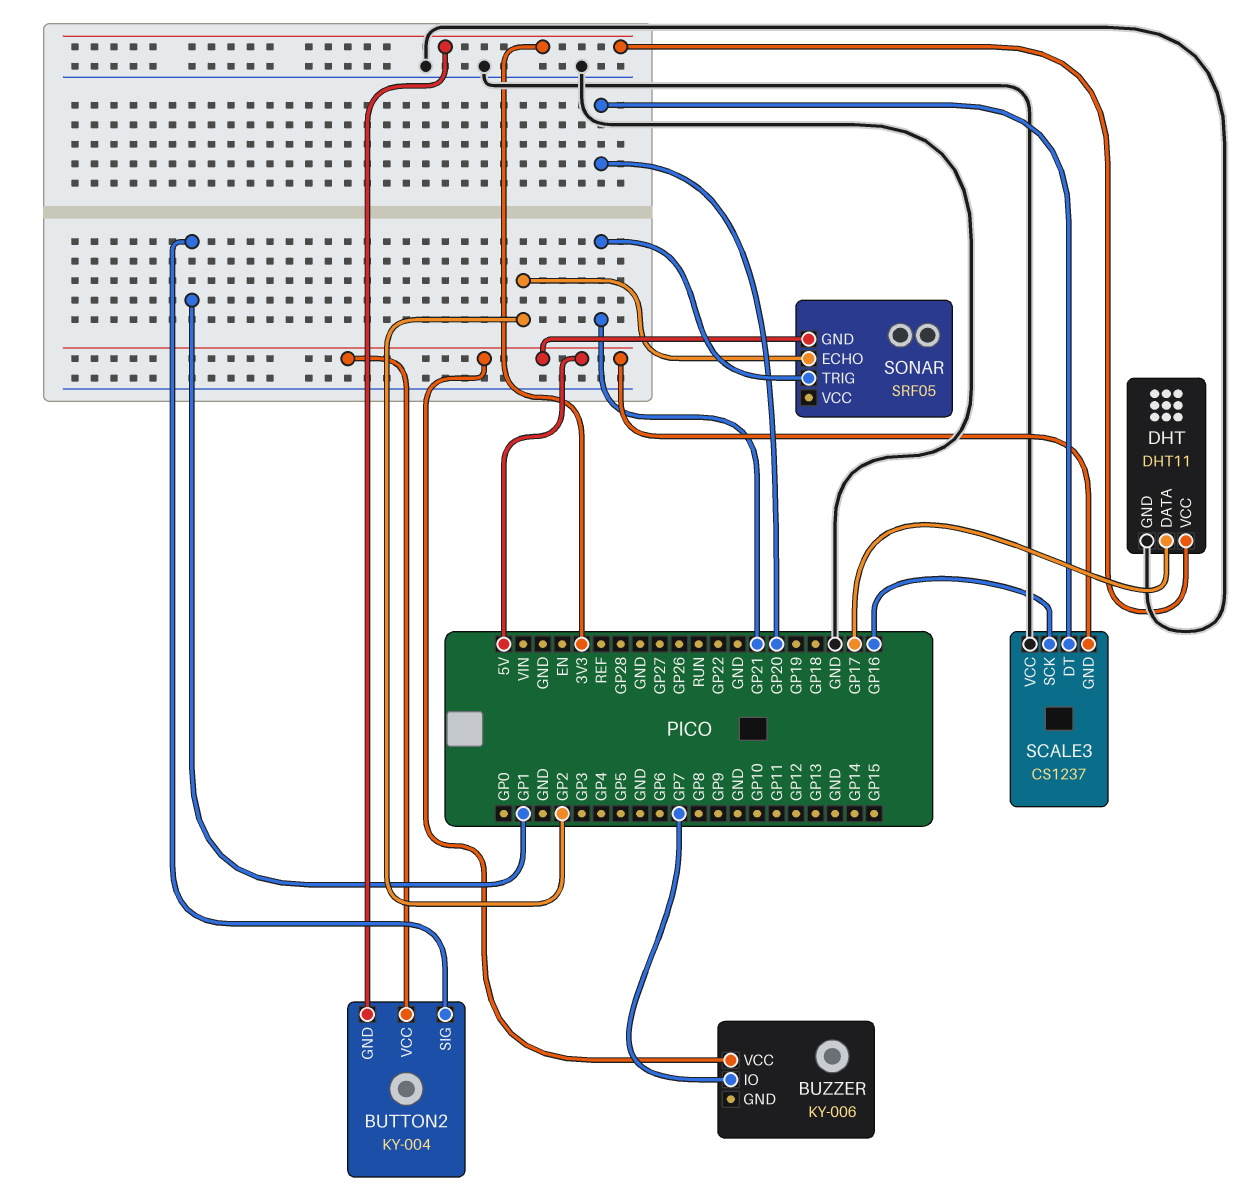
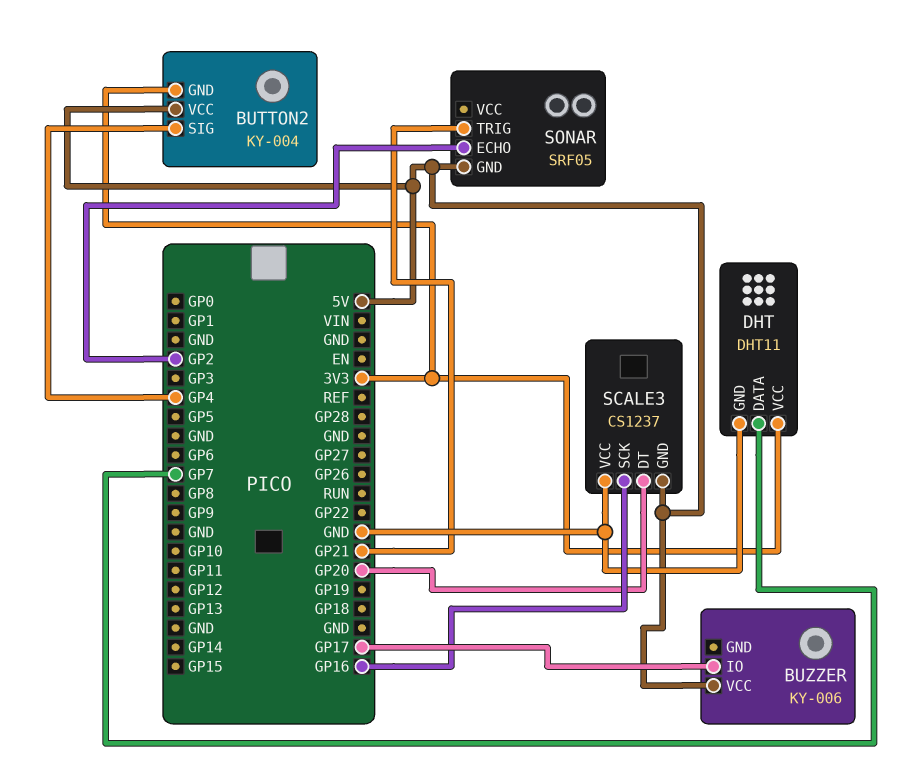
BUTTON2 pin SIG: GP1 -> GP4
BUZZER pin IO: GP7 -> GP17
DHT pin DATA: GP17 -> GP7

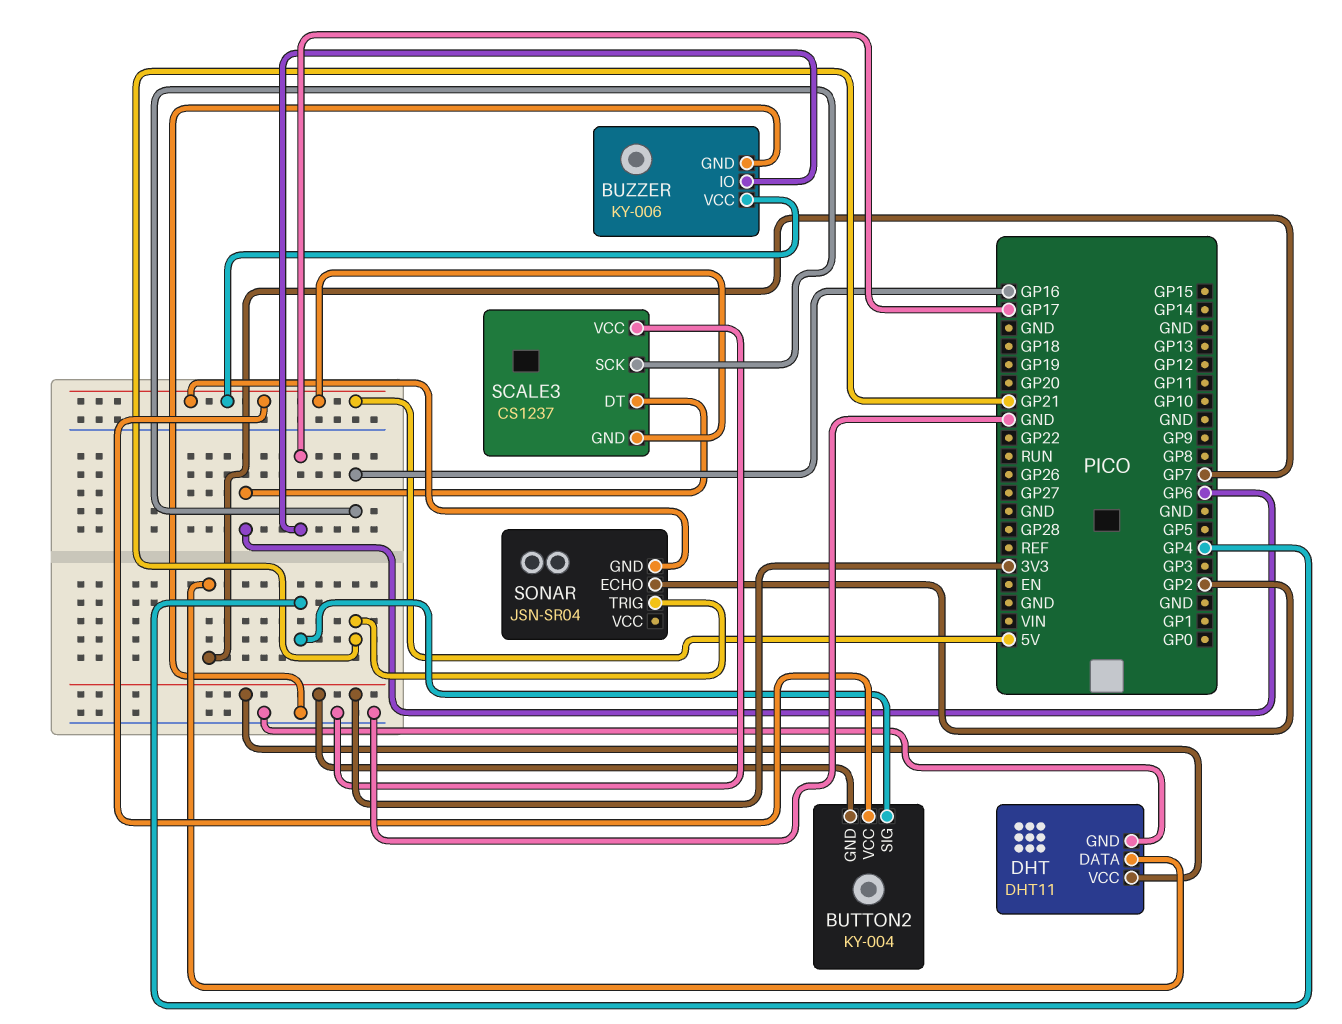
BUZZER pin GND: none -> GND
SCALE3 pin DT: GP20 -> GP6
SONAR: SRF05 -> JSN-SR04

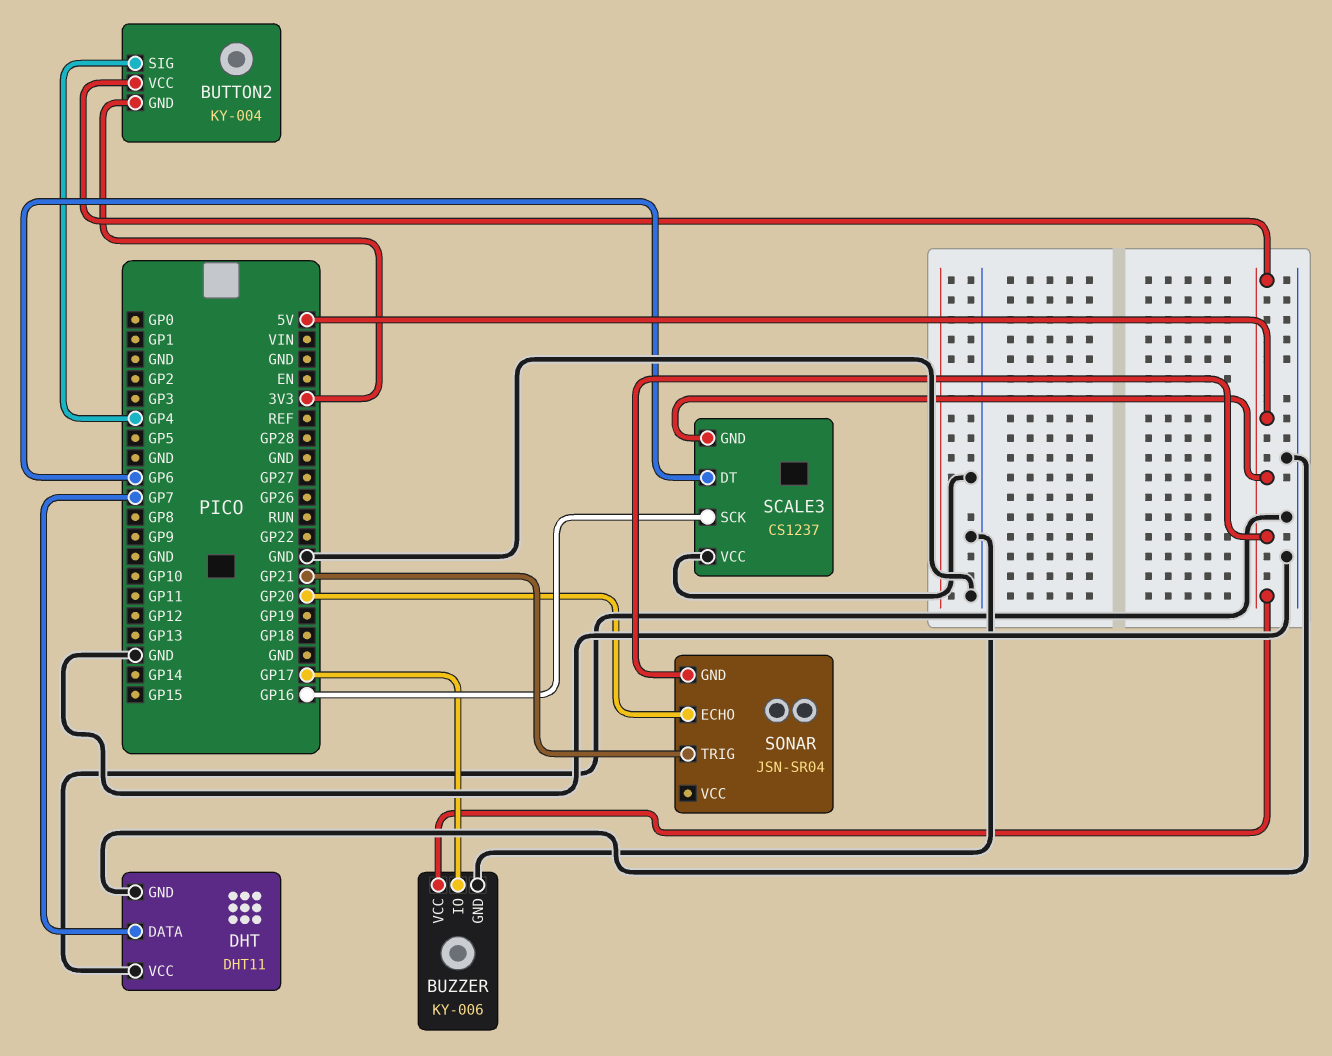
DHT pin VCC: 3V3 -> GND
SONAR pin ECHO: GP2 -> GP20

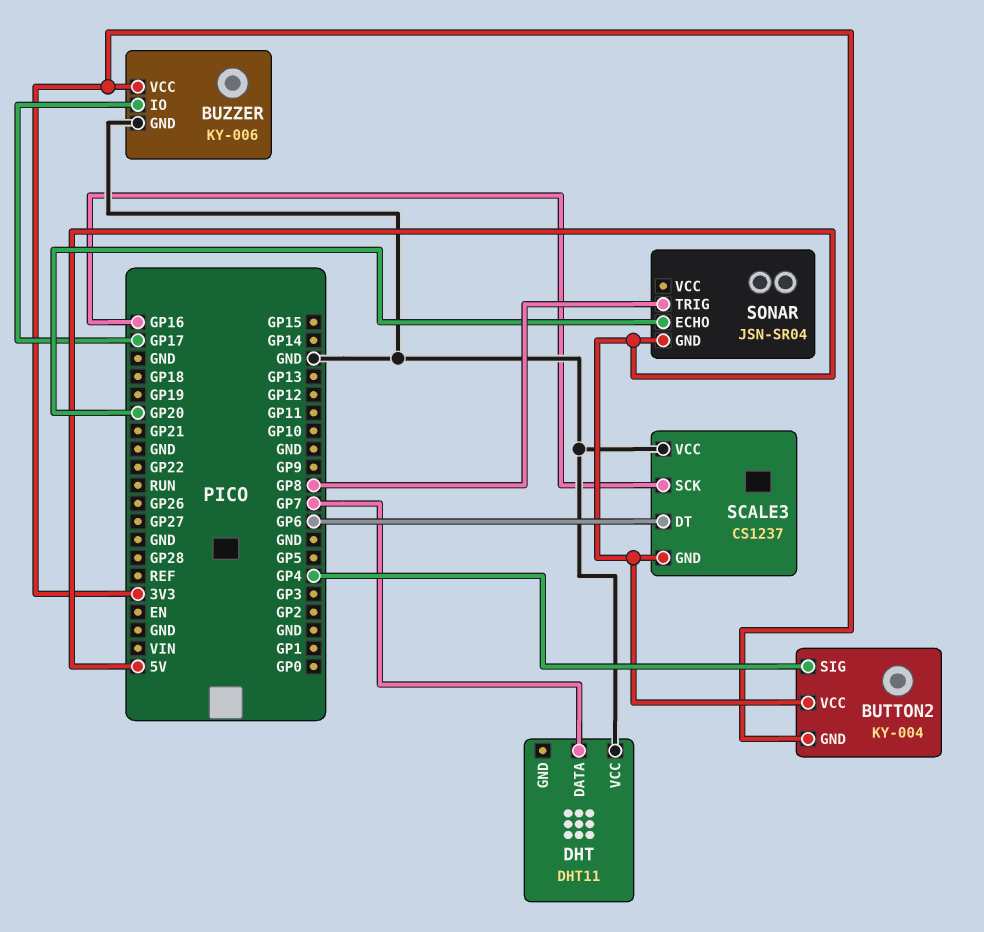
BUZZER pin VCC: 5V -> 3V3
DHT pin GND: GND -> none
SONAR pin TRIG: GP21 -> GP8

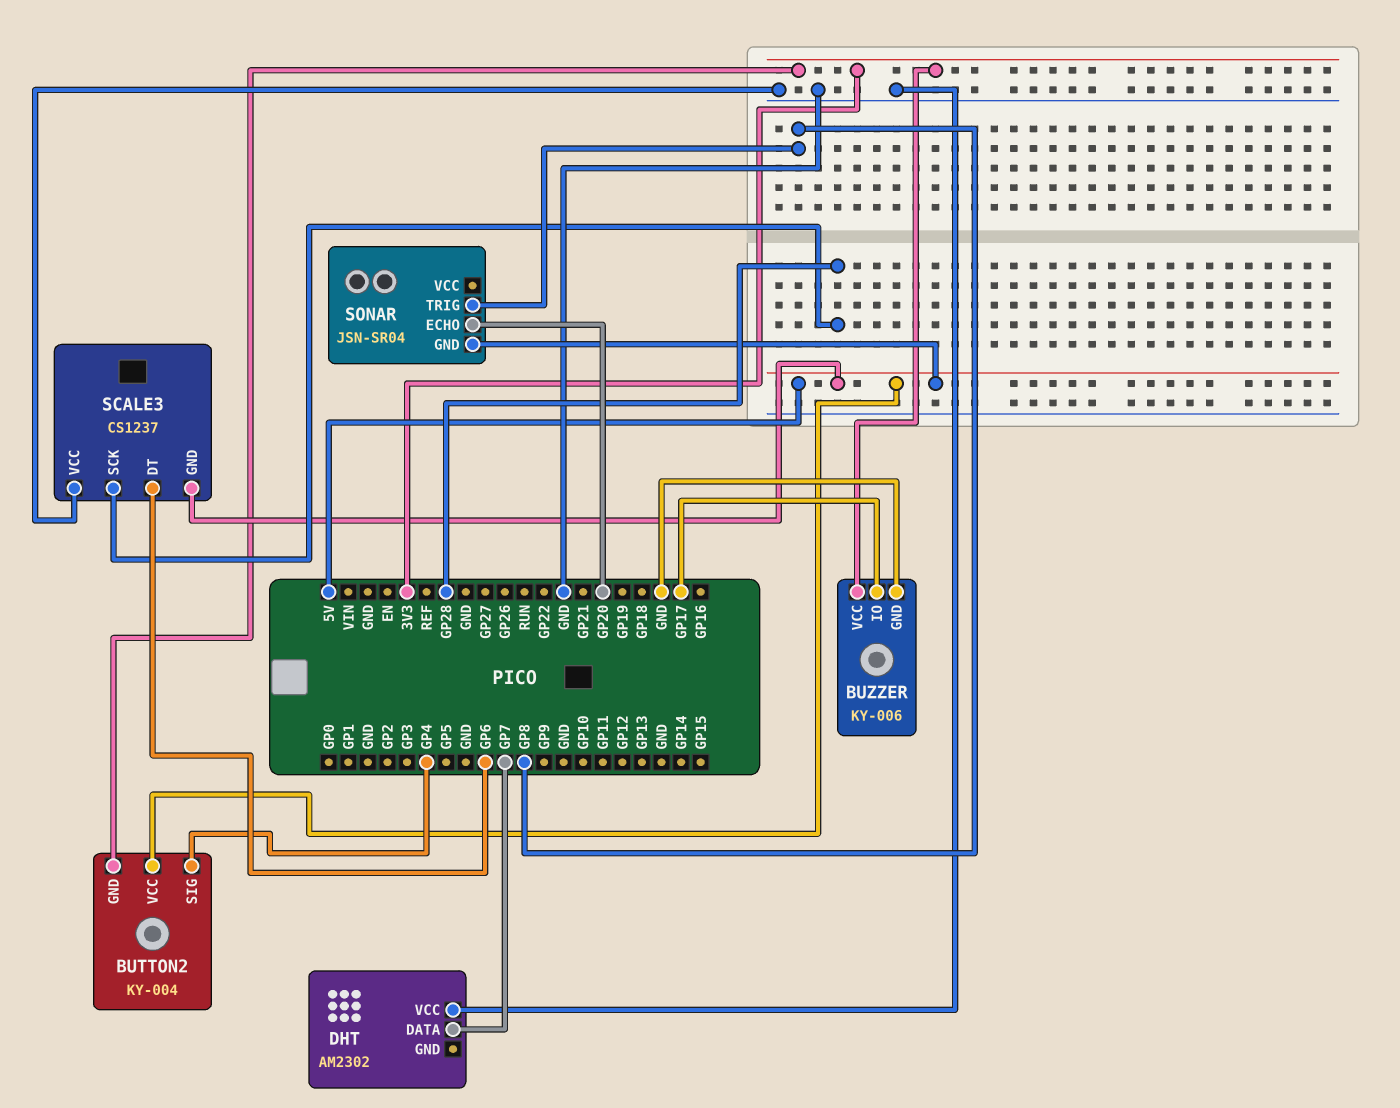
DHT: DHT11 -> AM2302
SCALE3 pin SCK: GP16 -> GP28

